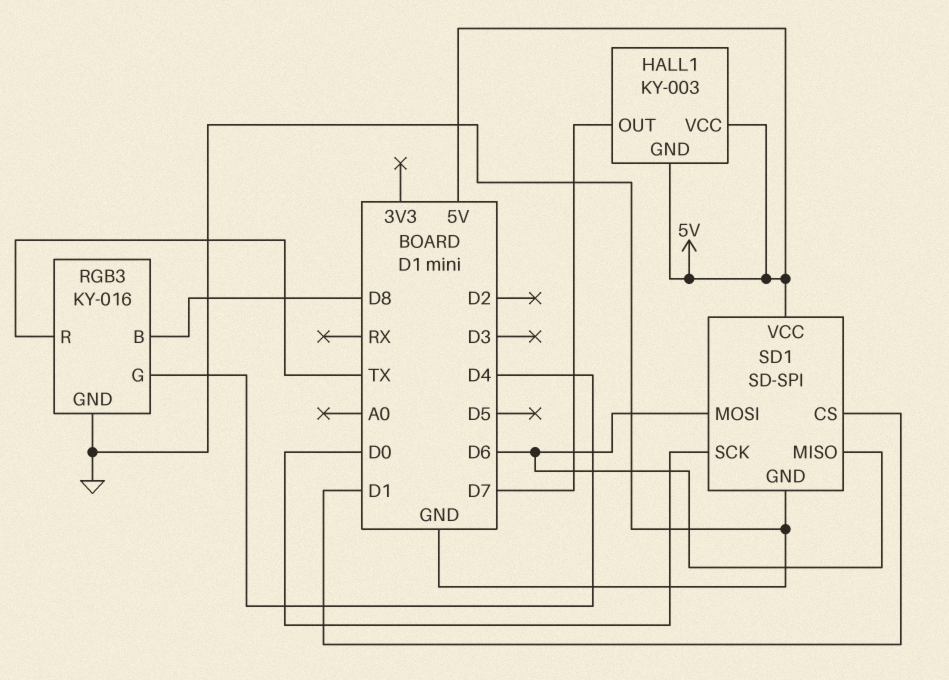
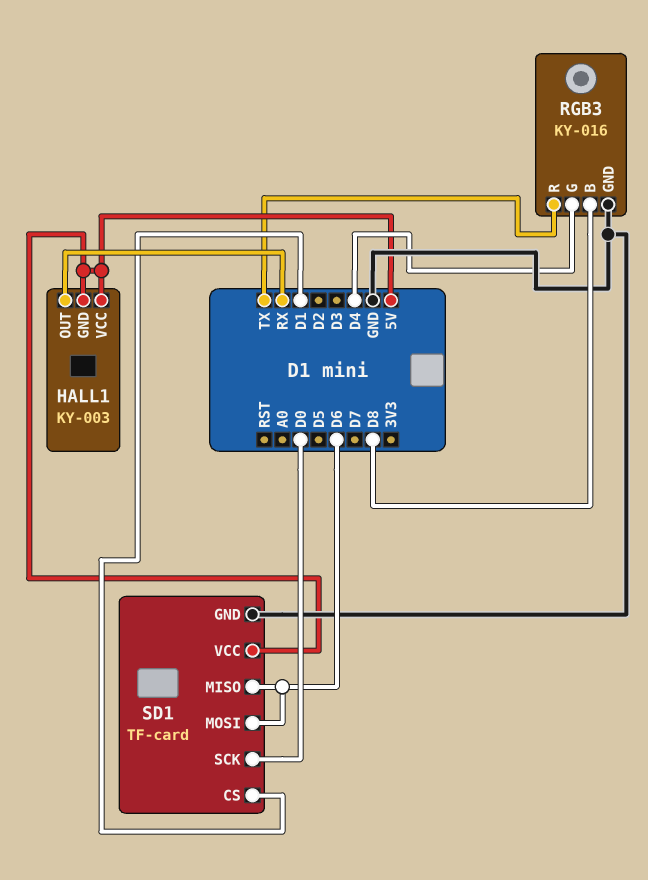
HALL1 pin OUT: D7 -> RX
SD1: SD-SPI -> TF-card

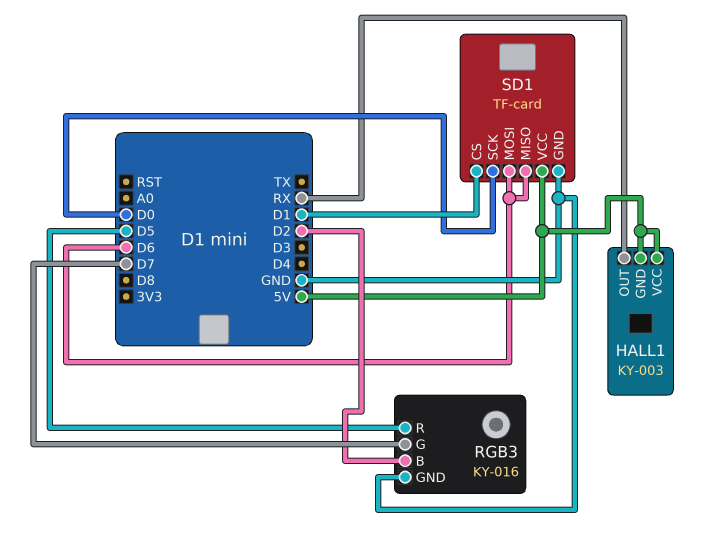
RGB3 pin B: D8 -> D2
RGB3 pin G: D4 -> D7
RGB3 pin R: TX -> D5

